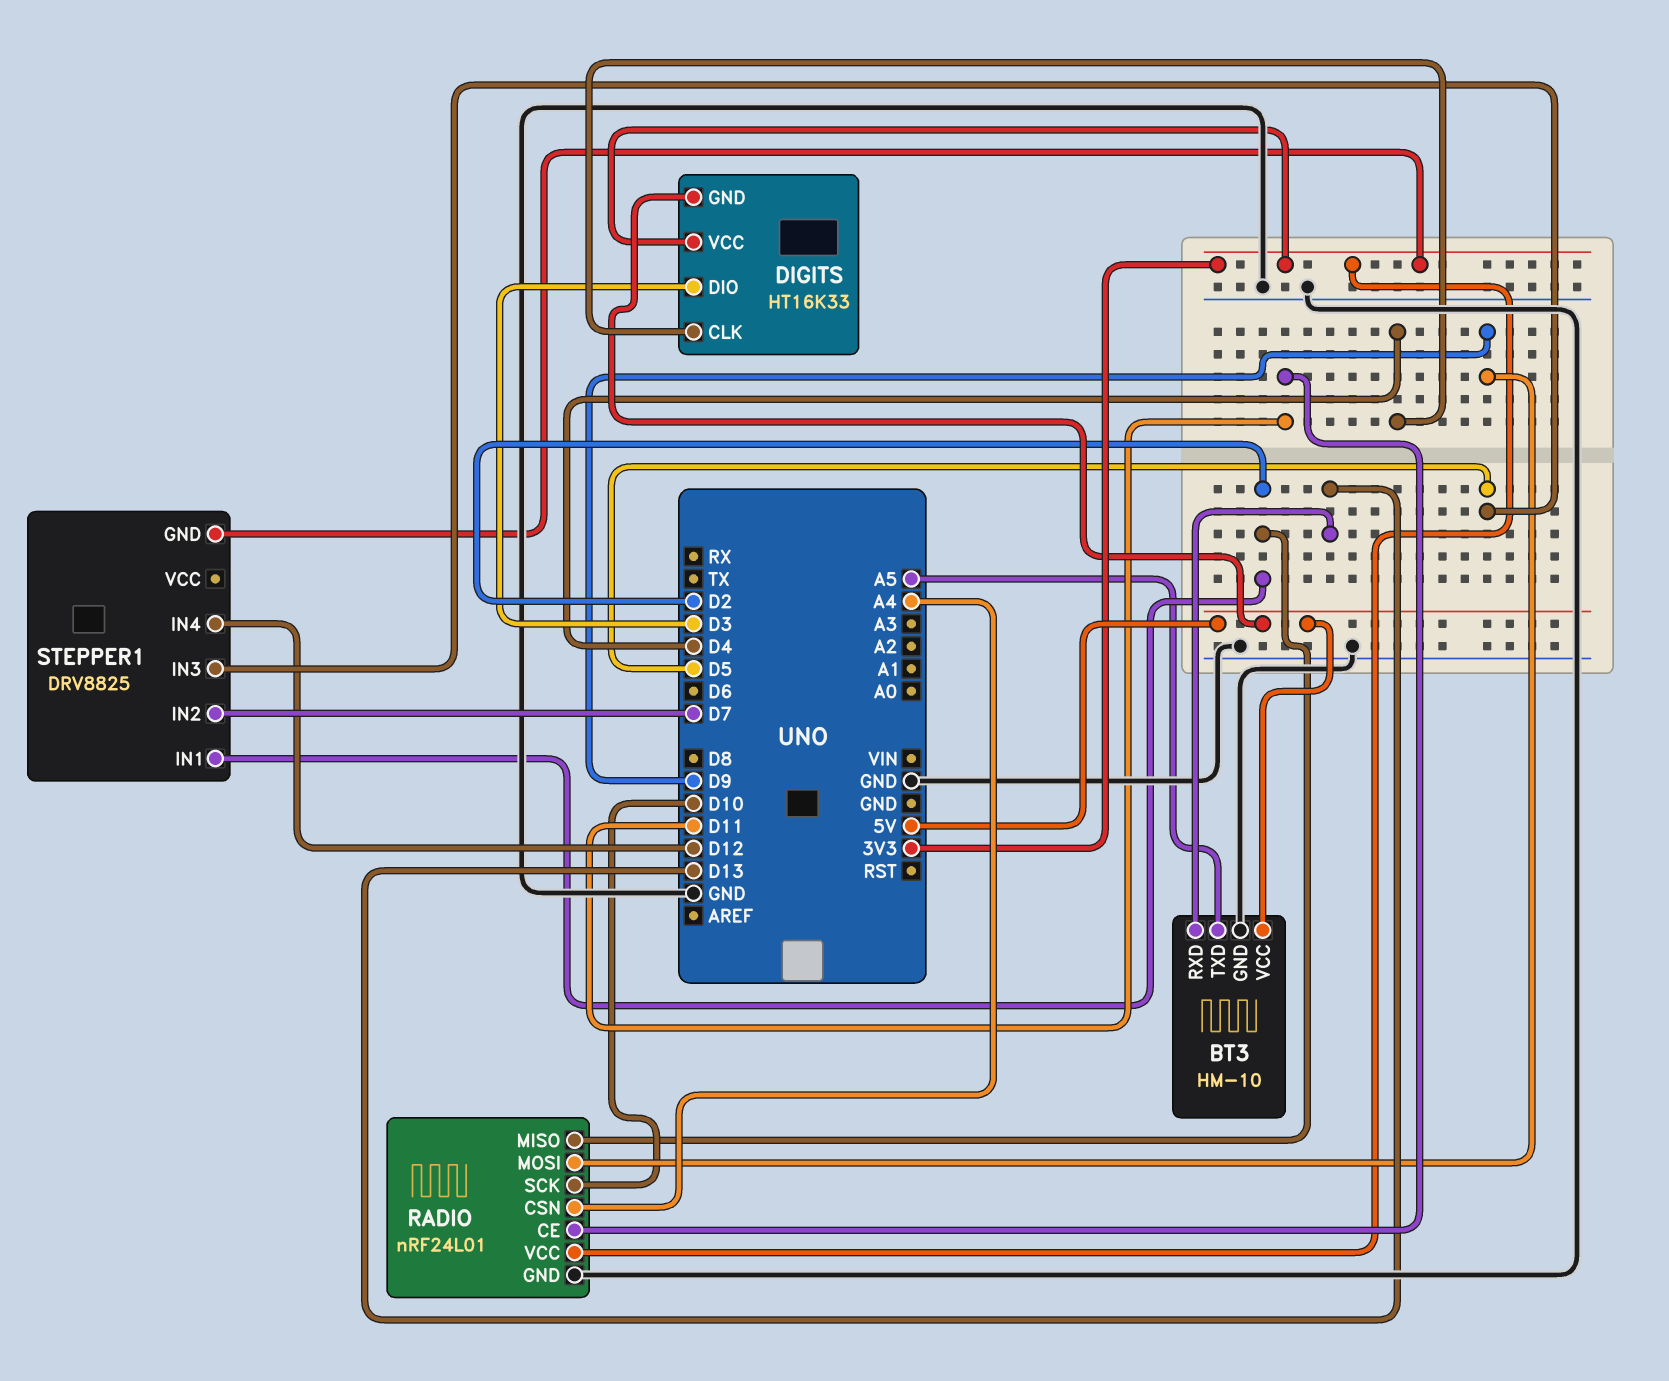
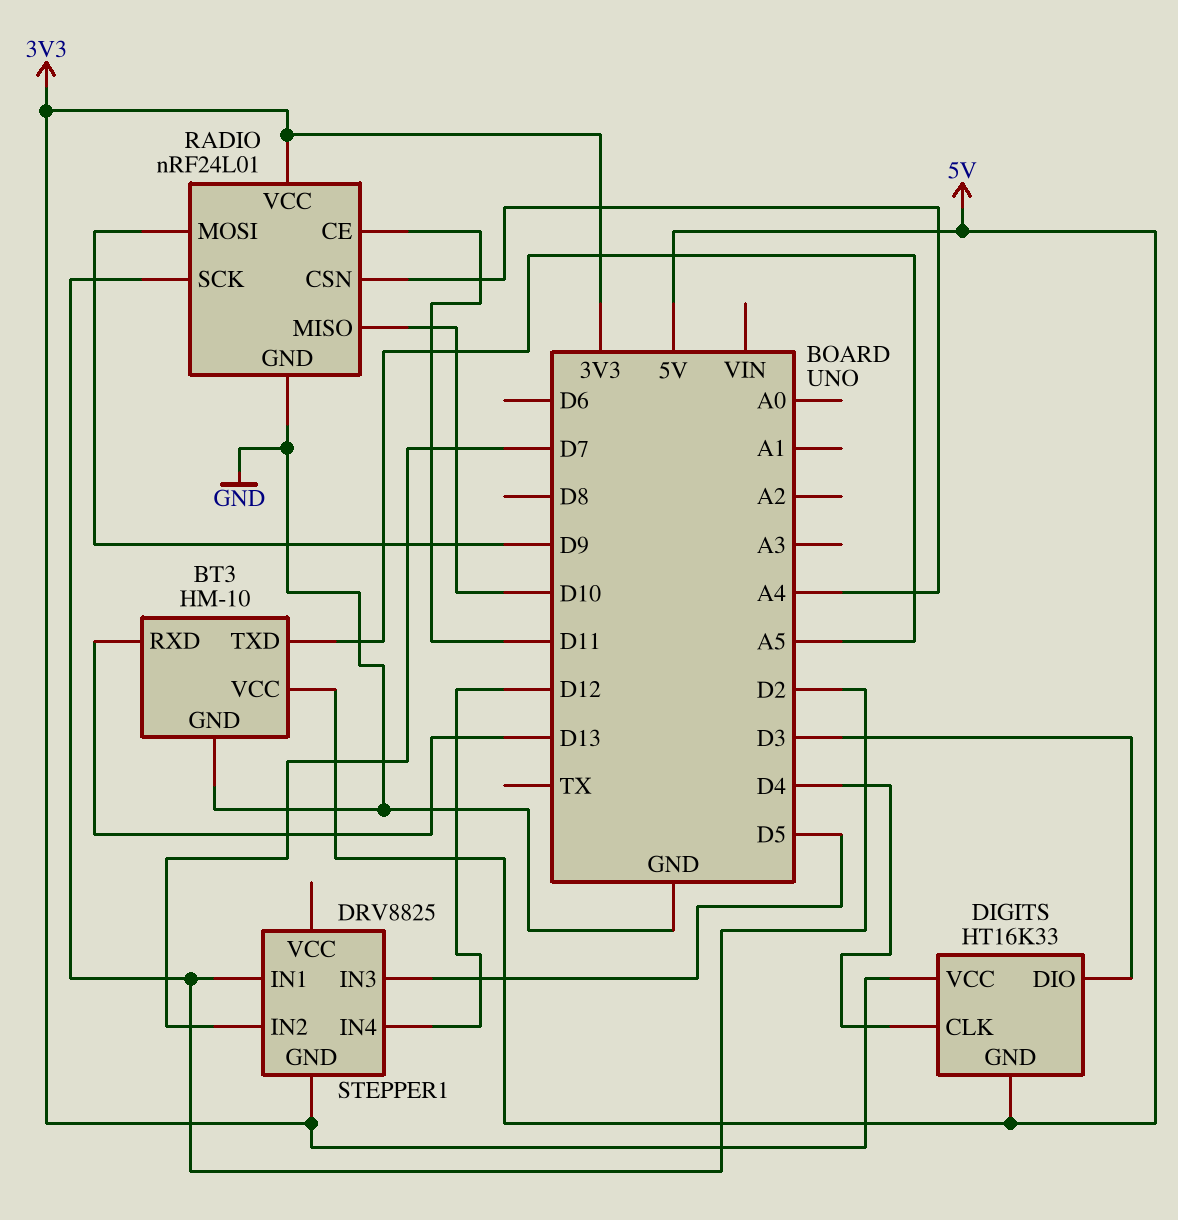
RADIO pin MISO: D2 -> D10
RADIO pin SCK: D10 -> D2

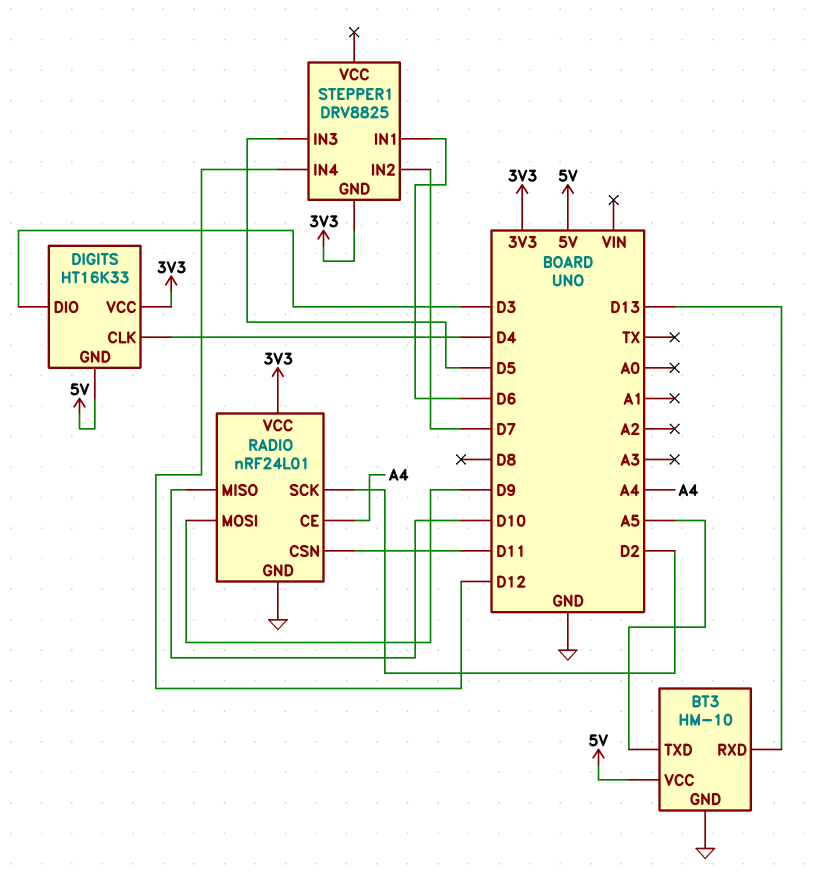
RADIO pin CE: D11 -> A4
RADIO pin CSN: A4 -> D11
STEPPER1 pin IN1: D2 -> D6

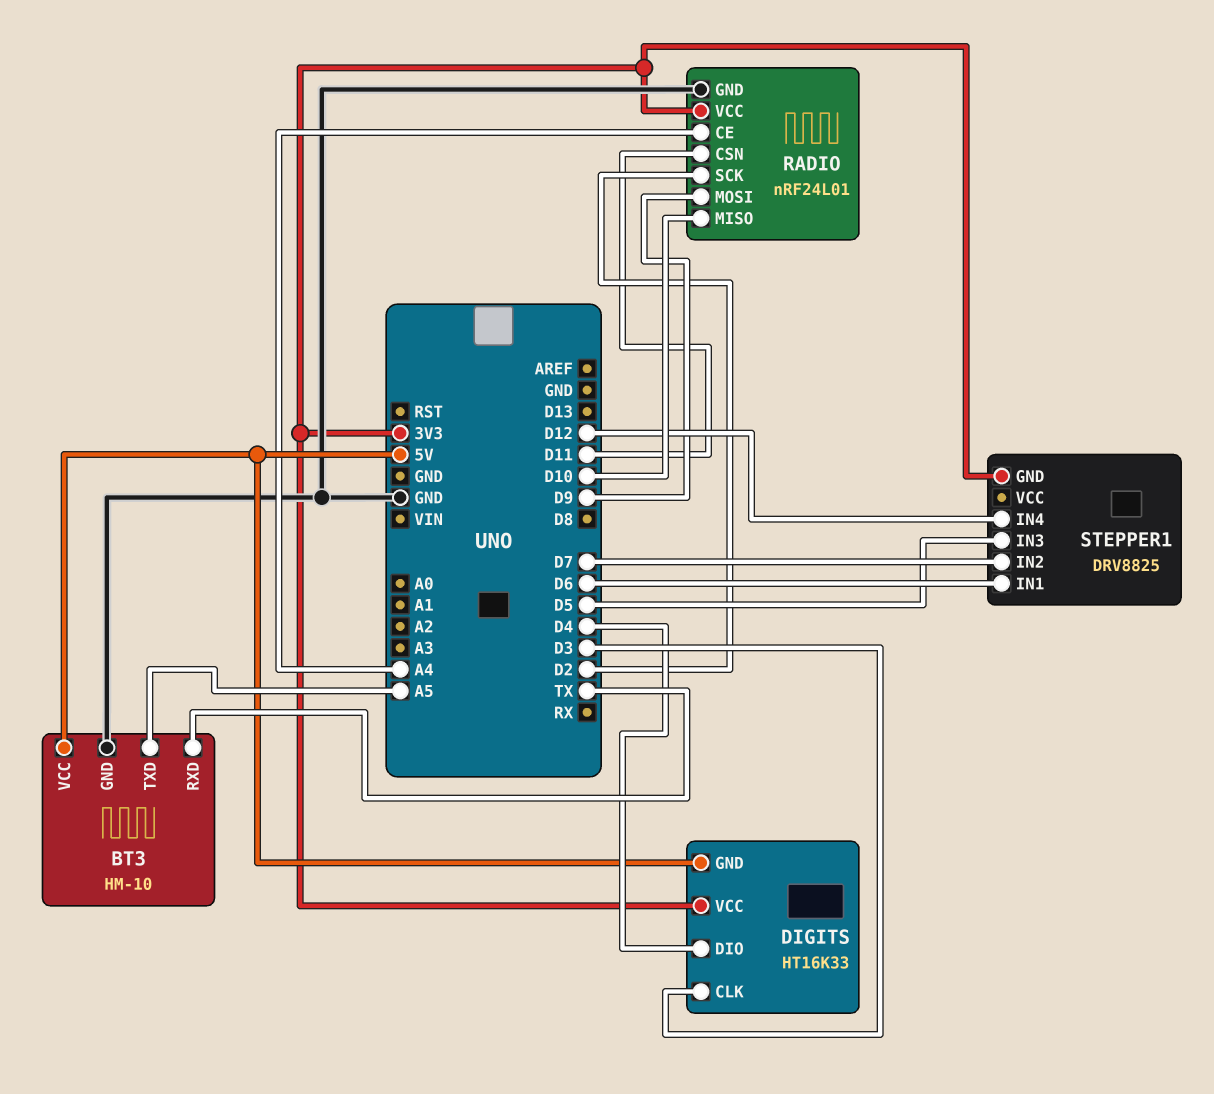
BT3 pin RXD: D13 -> TX
DIGITS pin CLK: D4 -> D3
DIGITS pin DIO: D3 -> D4

